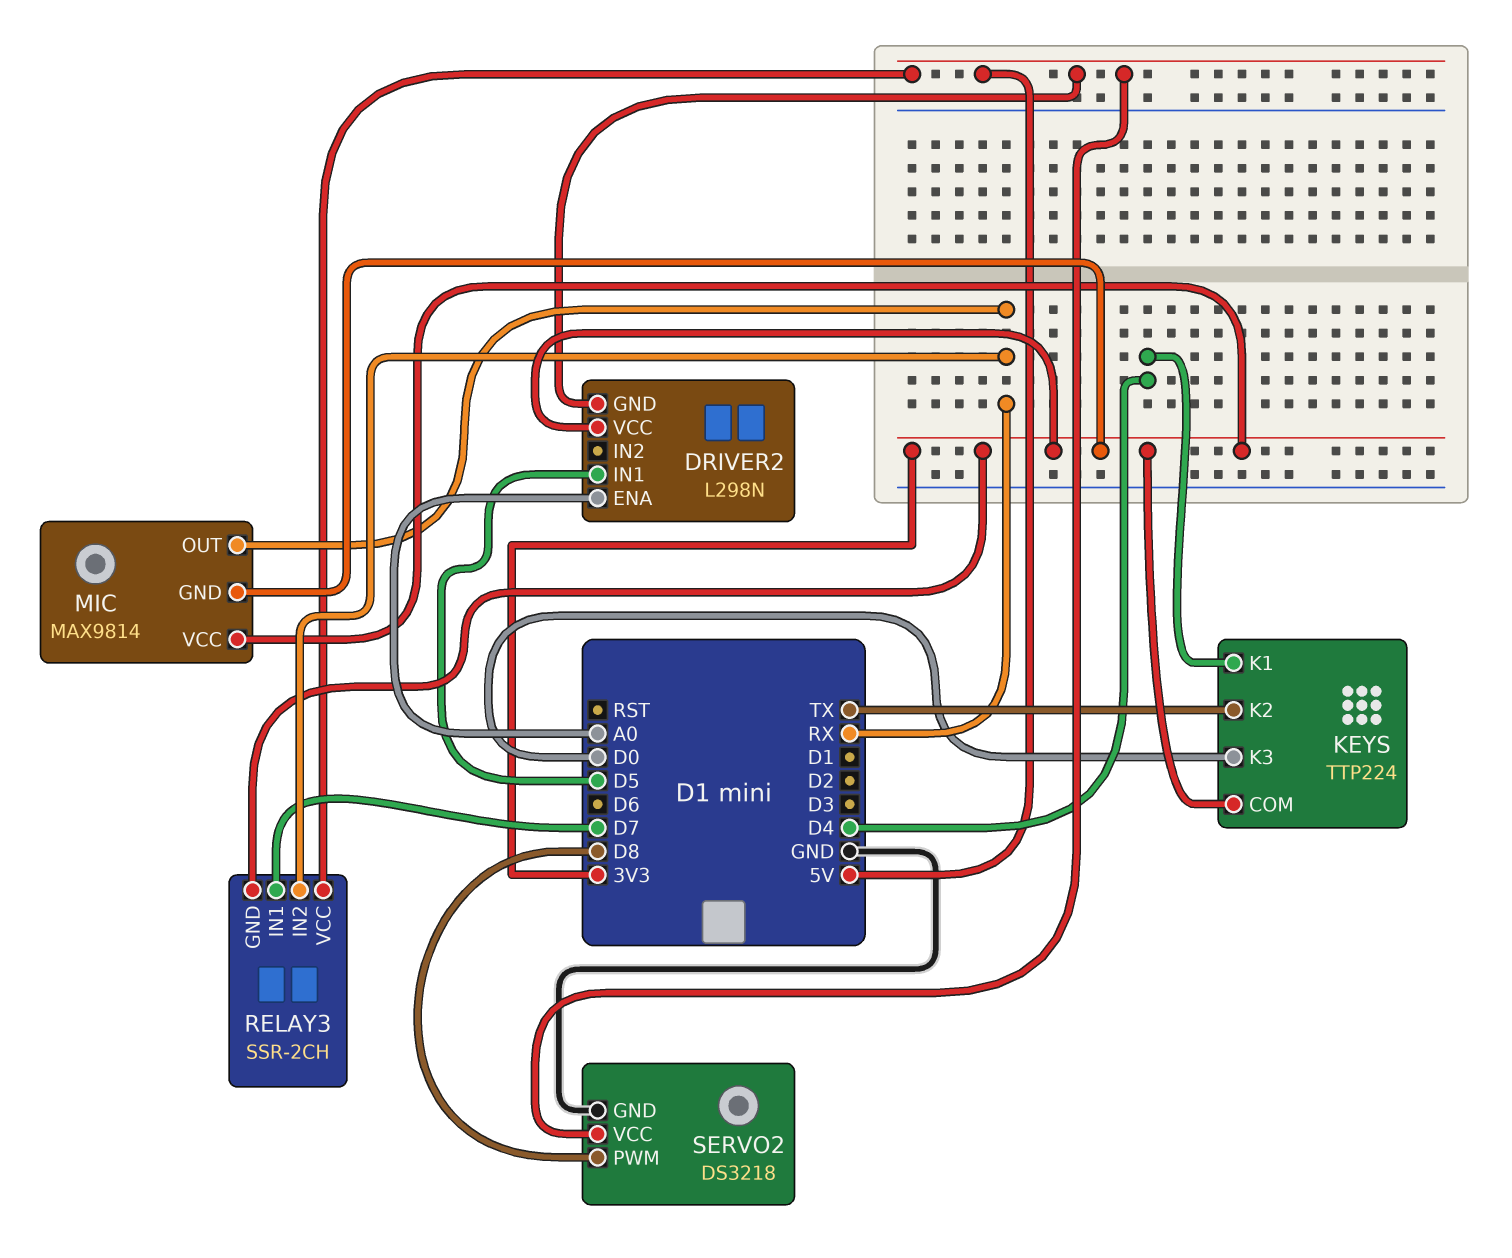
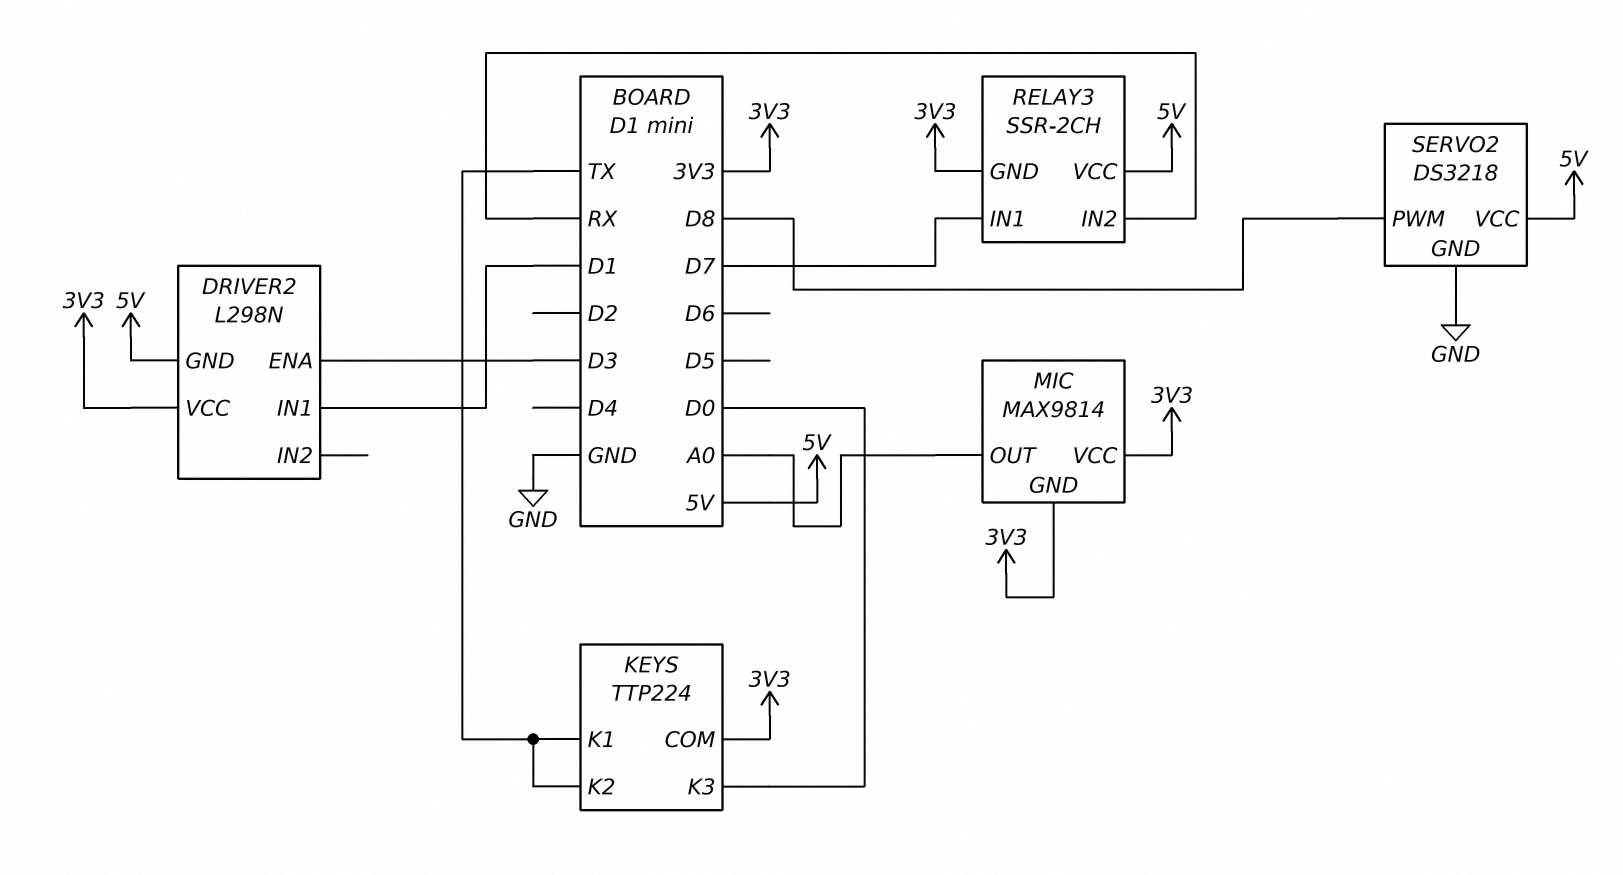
DRIVER2 pin ENA: A0 -> D3
DRIVER2 pin IN1: D5 -> D1
KEYS pin K1: D4 -> TX
MIC pin OUT: RX -> A0

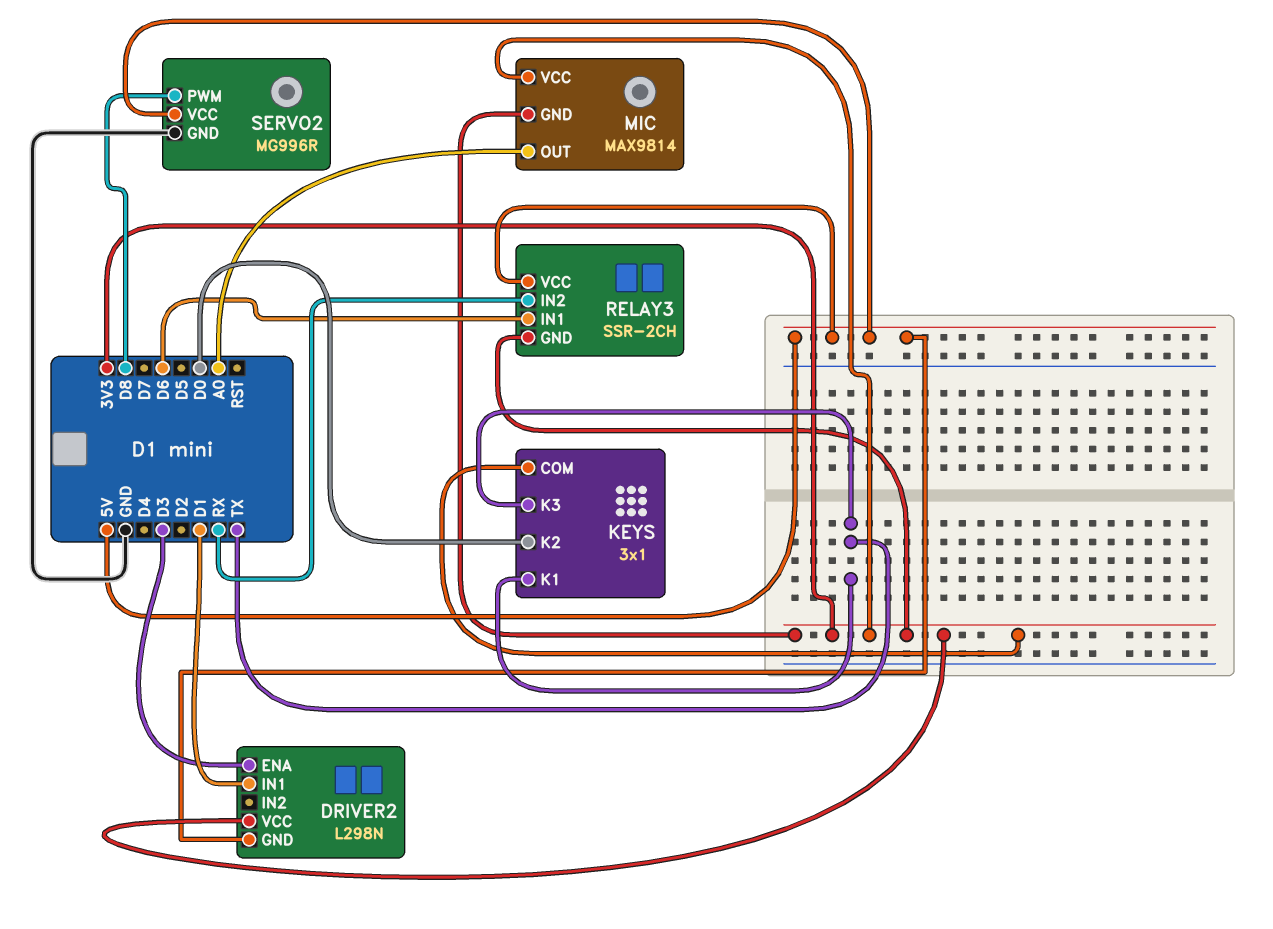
KEYS: TTP224 -> 3x1
KEYS pin K2: TX -> D0
KEYS pin K3: D0 -> TX
RELAY3 pin IN1: D7 -> D6
SERVO2: DS3218 -> MG996R

